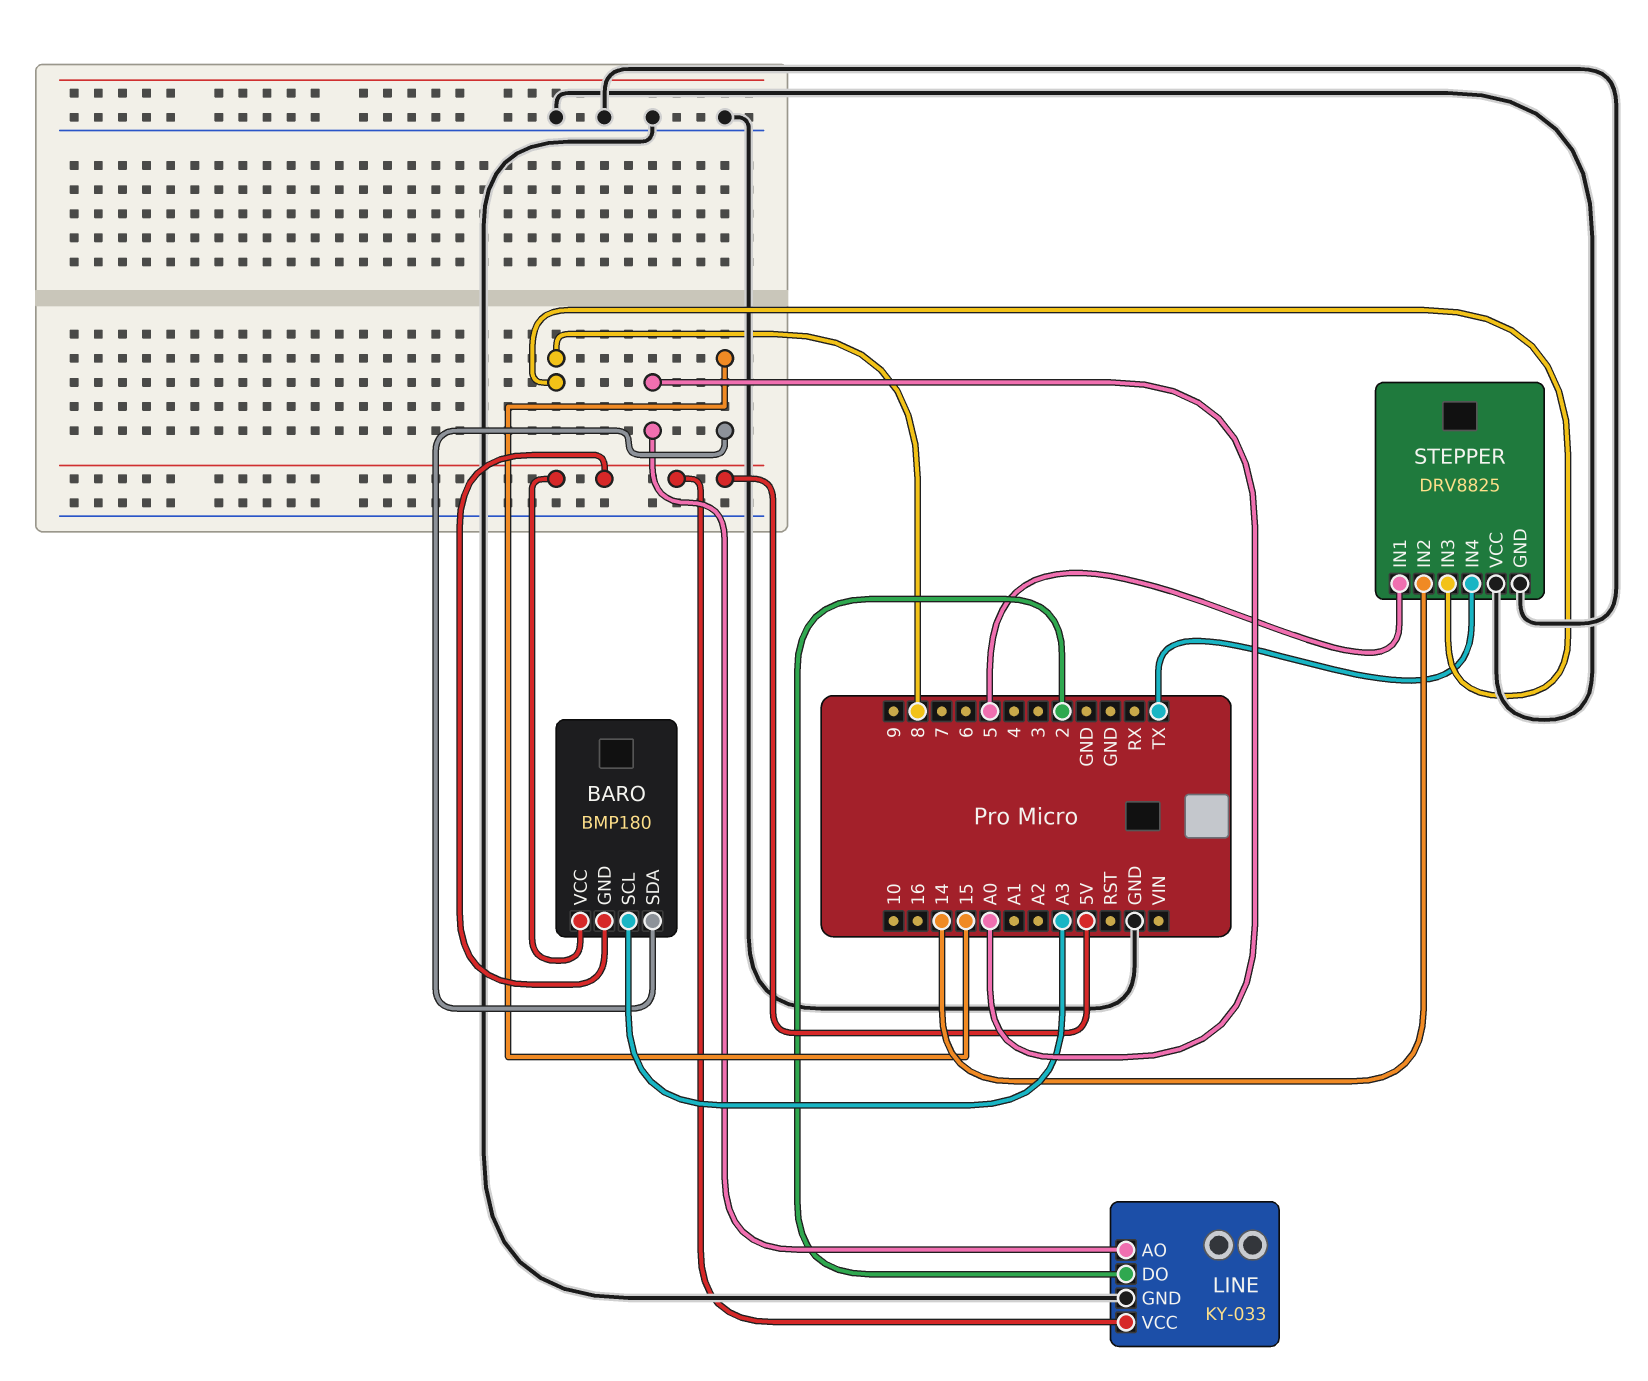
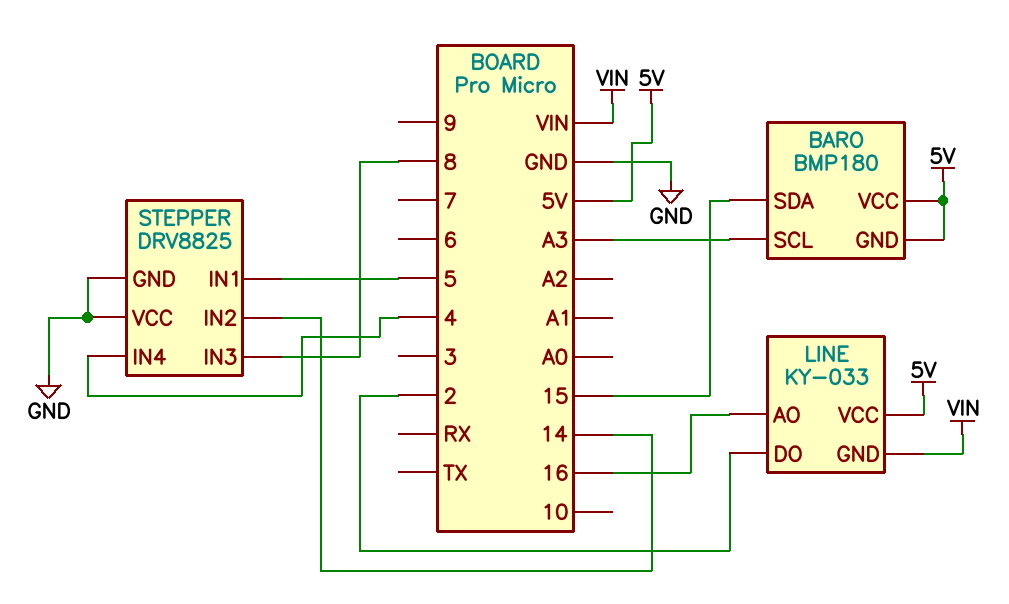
LINE pin AO: A0 -> 16
LINE pin GND: GND -> VIN
STEPPER pin IN4: TX -> 4

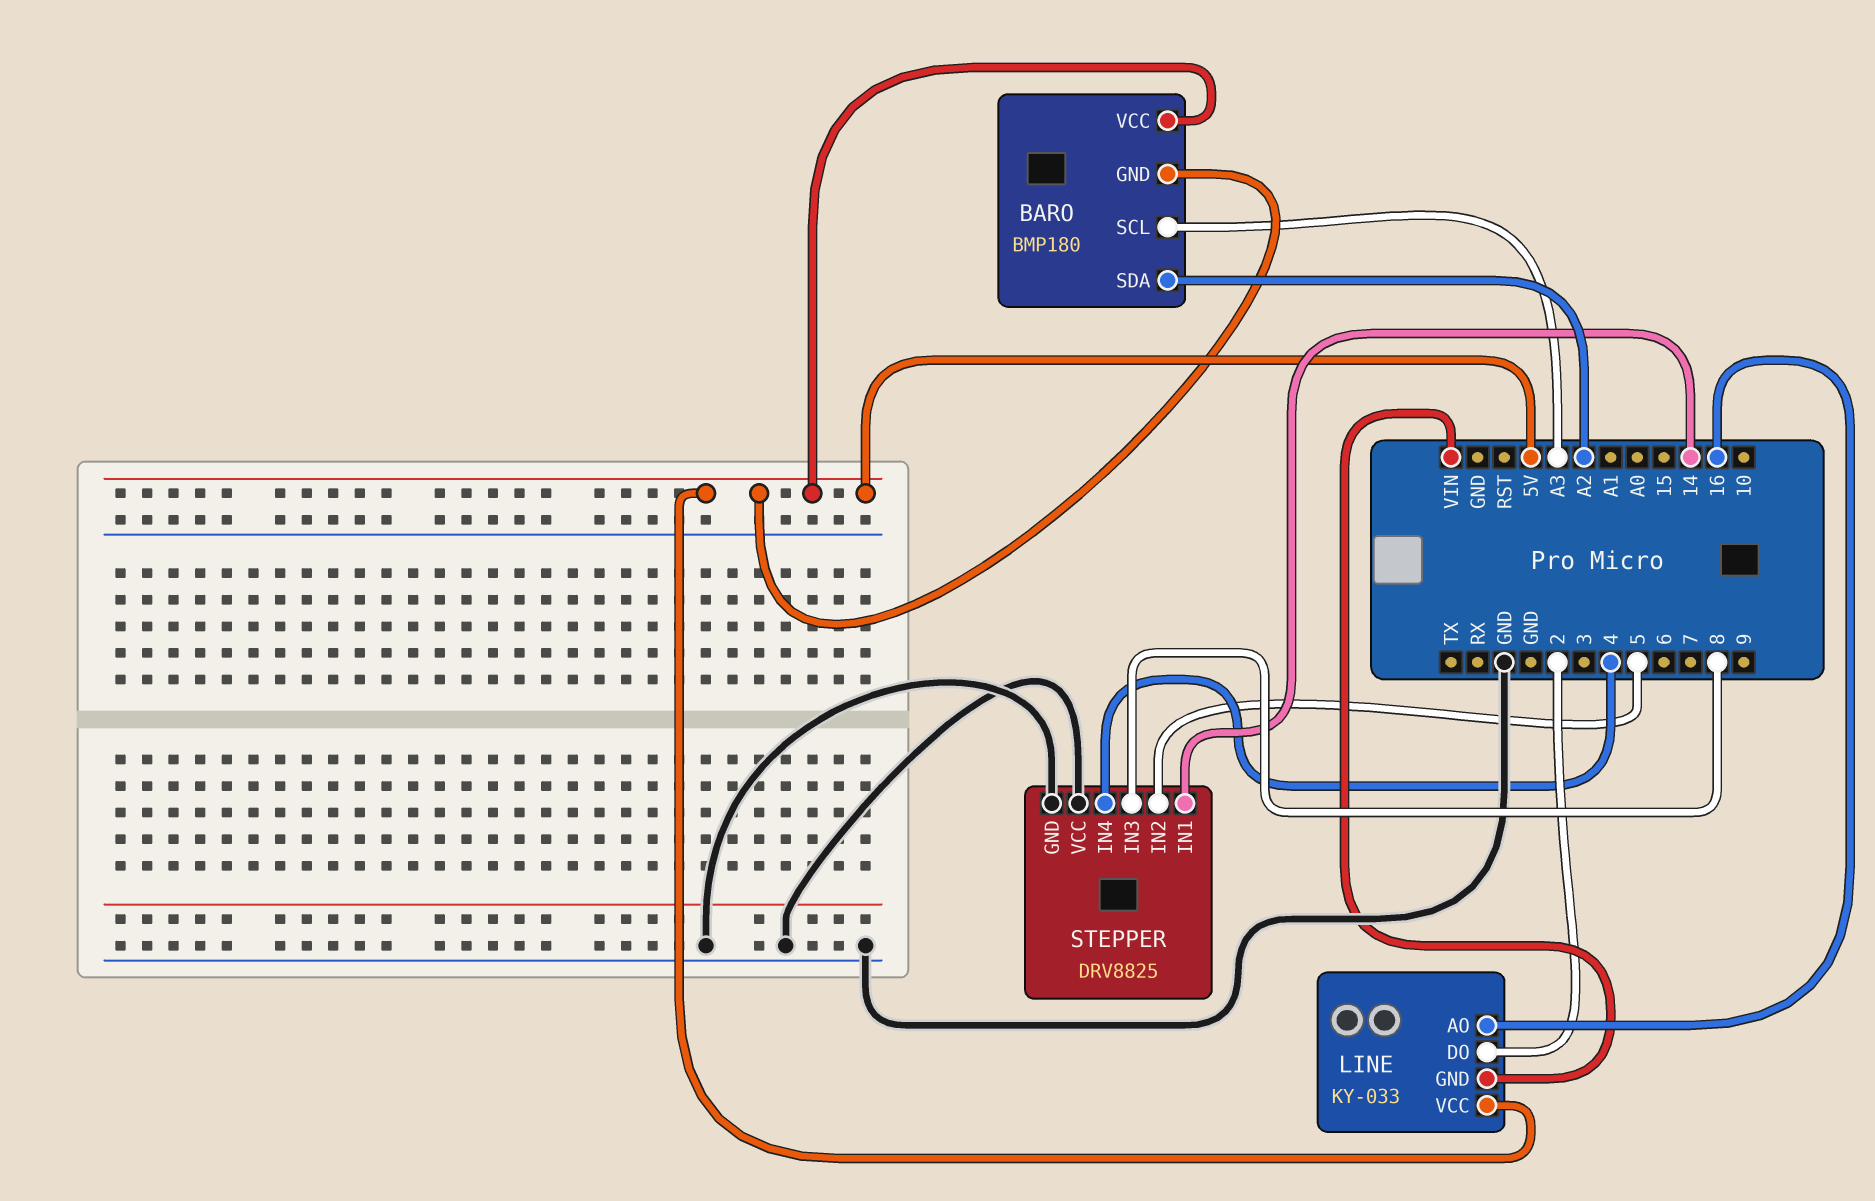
BARO pin SDA: 15 -> A2
STEPPER pin IN1: 5 -> 14
STEPPER pin IN2: 14 -> 5

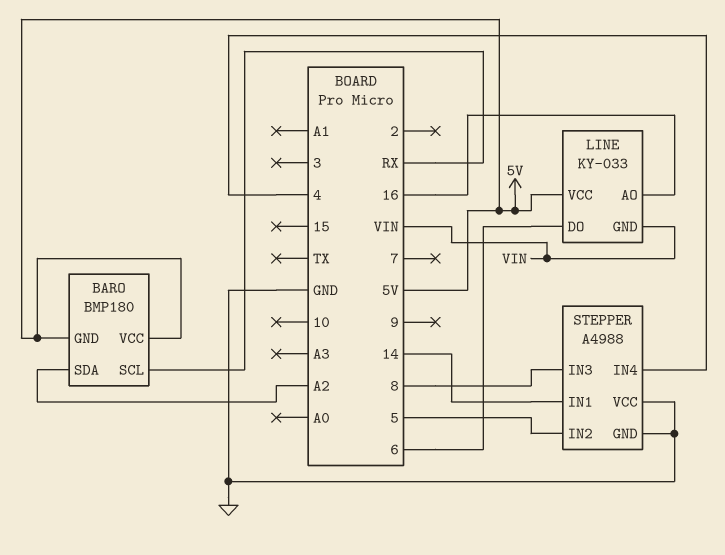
BARO pin SCL: A3 -> RX
LINE pin DO: 2 -> 6
STEPPER: DRV8825 -> A4988

